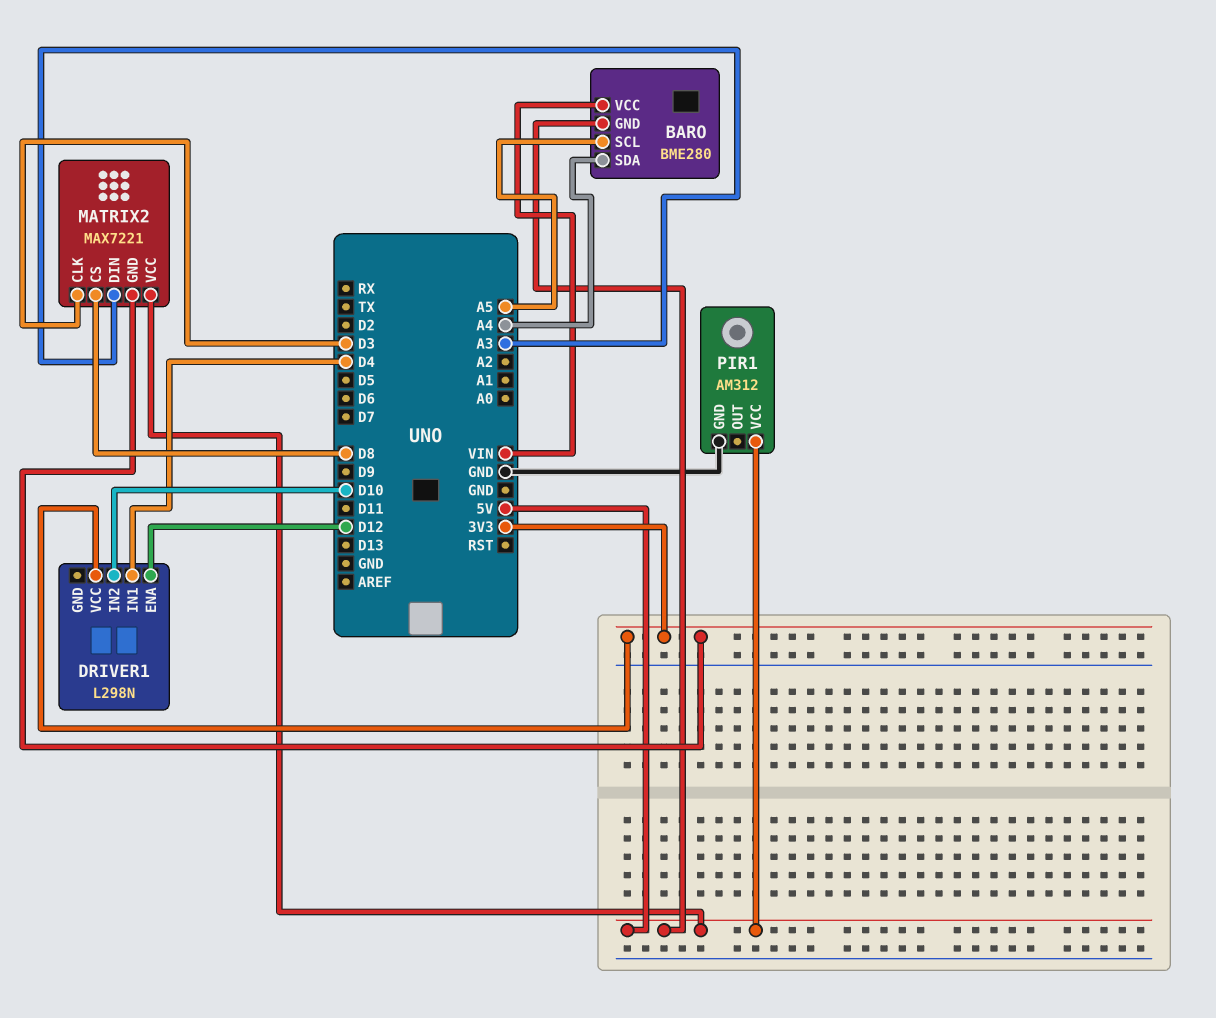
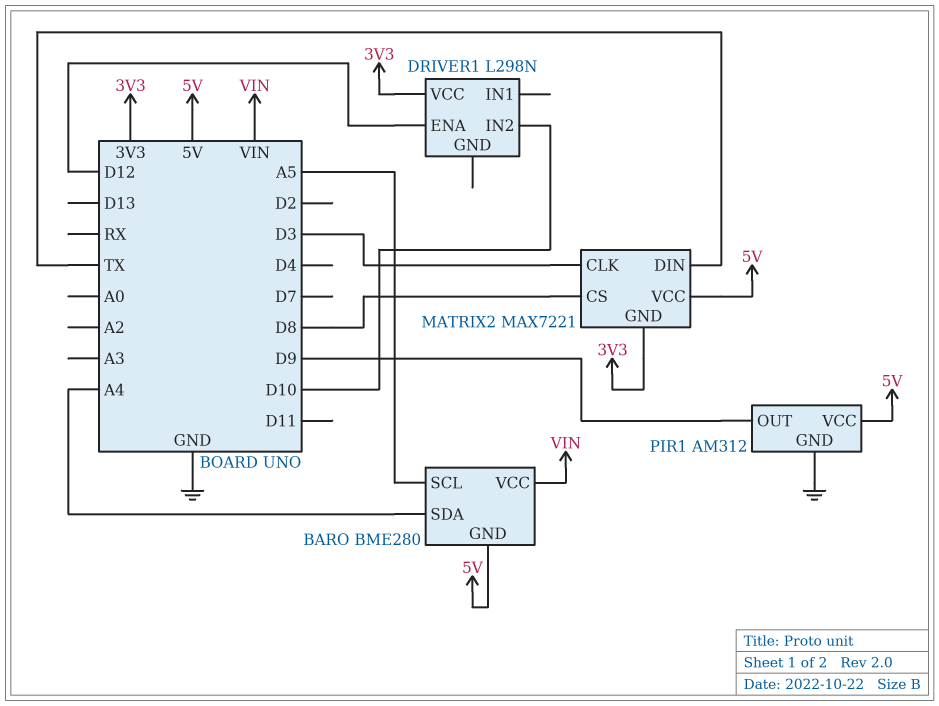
DRIVER1 pin IN1: D4 -> none
MATRIX2 pin DIN: A3 -> TX
PIR1 pin OUT: none -> D9

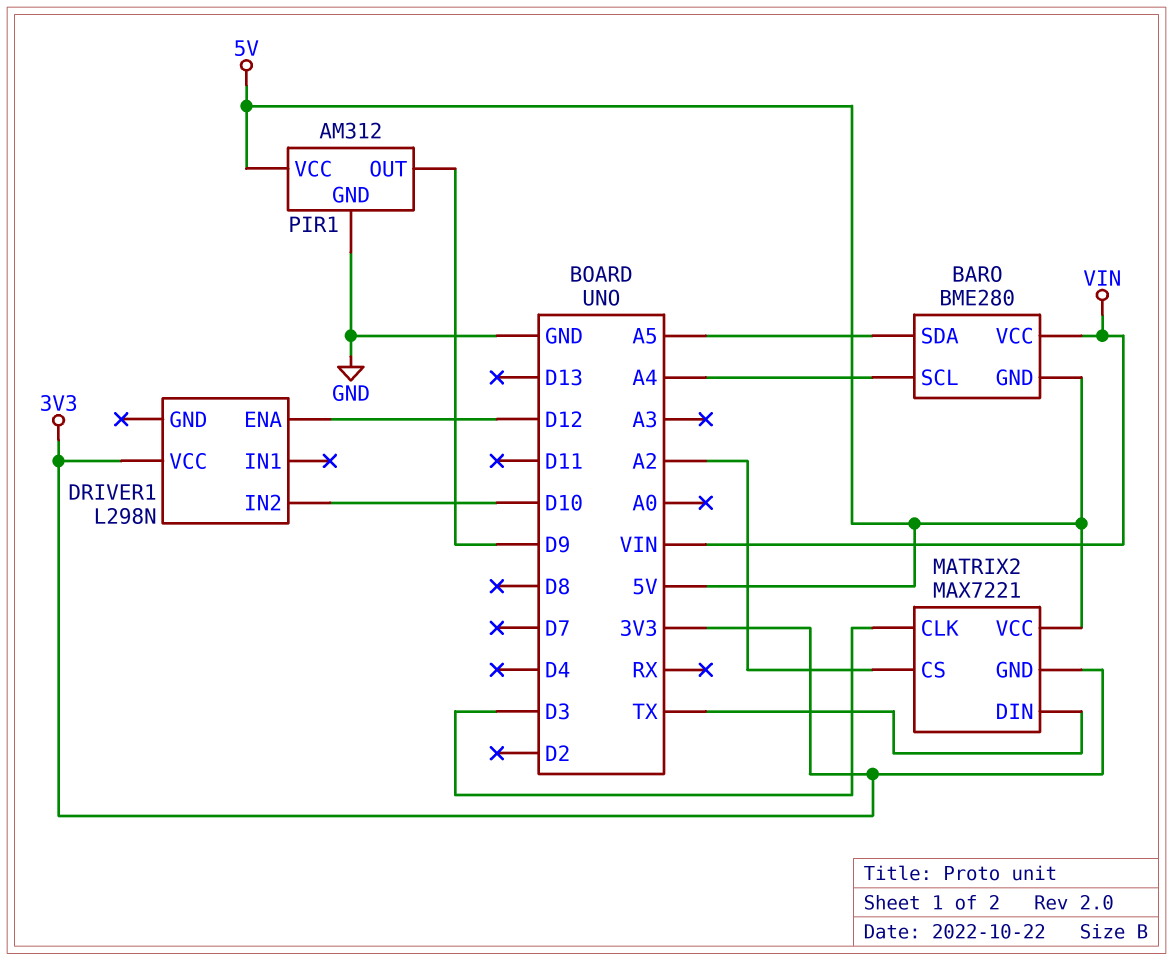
BARO pin SCL: A5 -> A4
BARO pin SDA: A4 -> A5
MATRIX2 pin CS: D8 -> A2

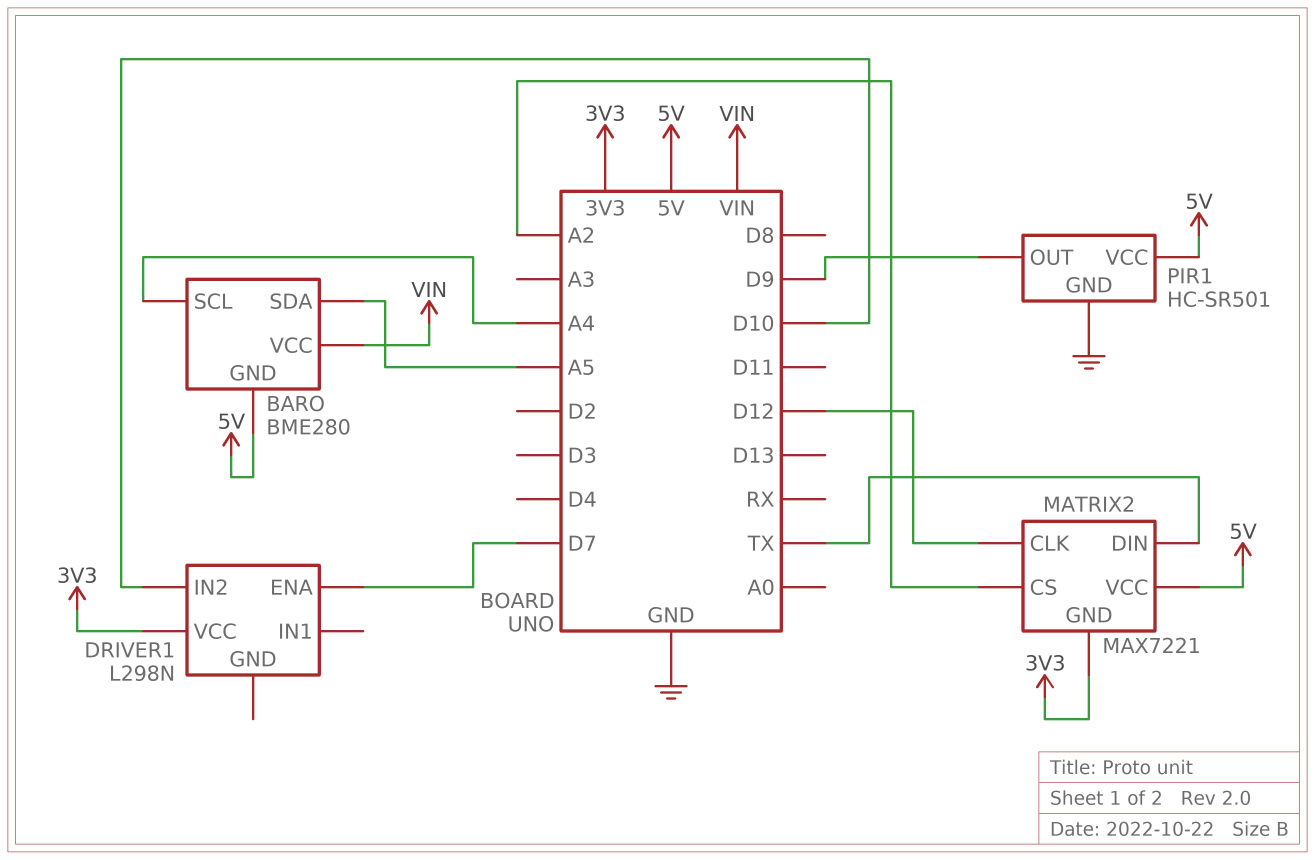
DRIVER1 pin ENA: D12 -> D7
MATRIX2 pin CLK: D3 -> D12
PIR1: AM312 -> HC-SR501

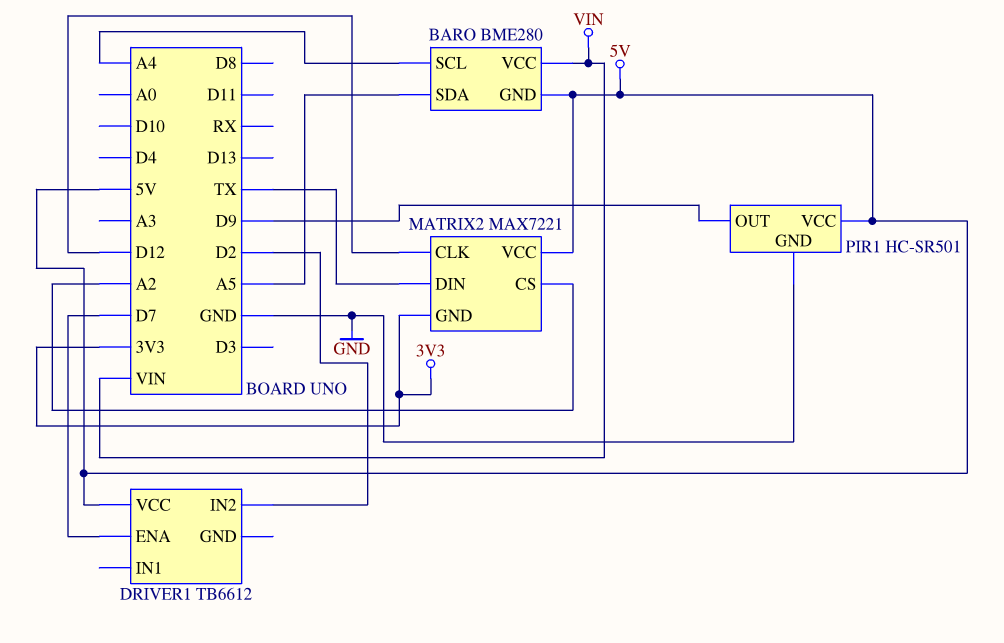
DRIVER1: L298N -> TB6612
DRIVER1 pin IN2: D10 -> D2
DRIVER1 pin VCC: 3V3 -> 5V

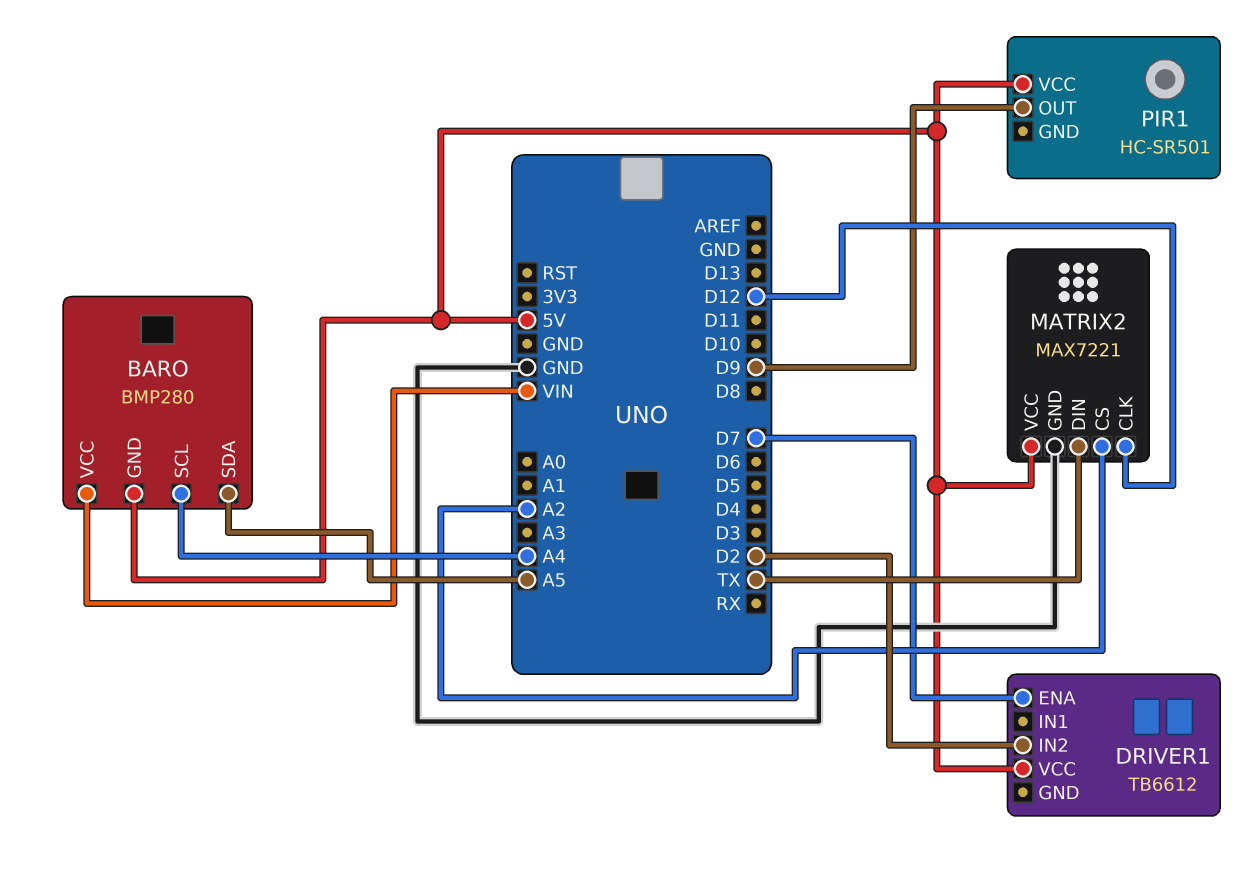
BARO: BME280 -> BMP280
MATRIX2 pin GND: 3V3 -> GND
PIR1 pin GND: GND -> none

